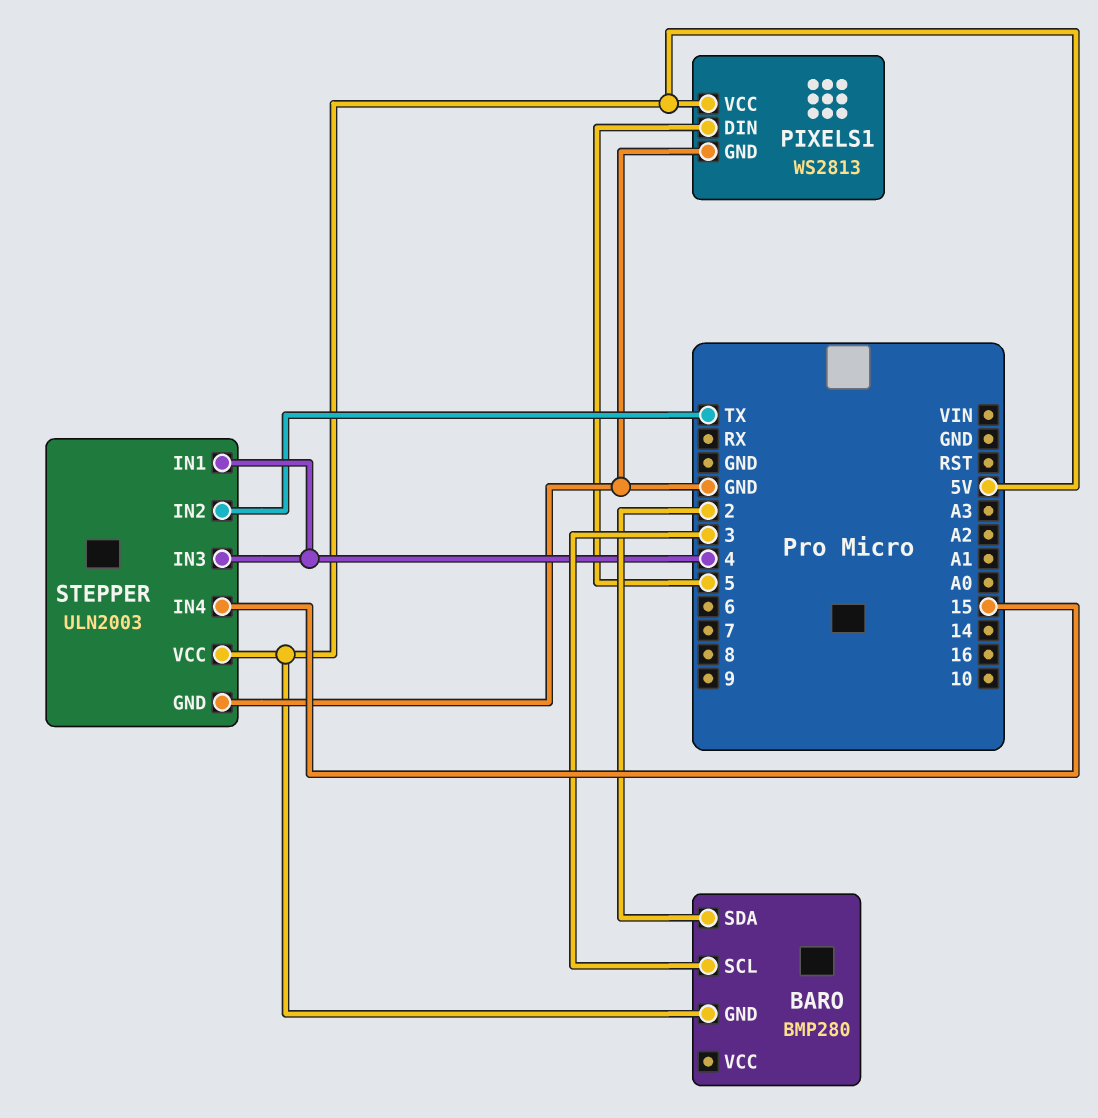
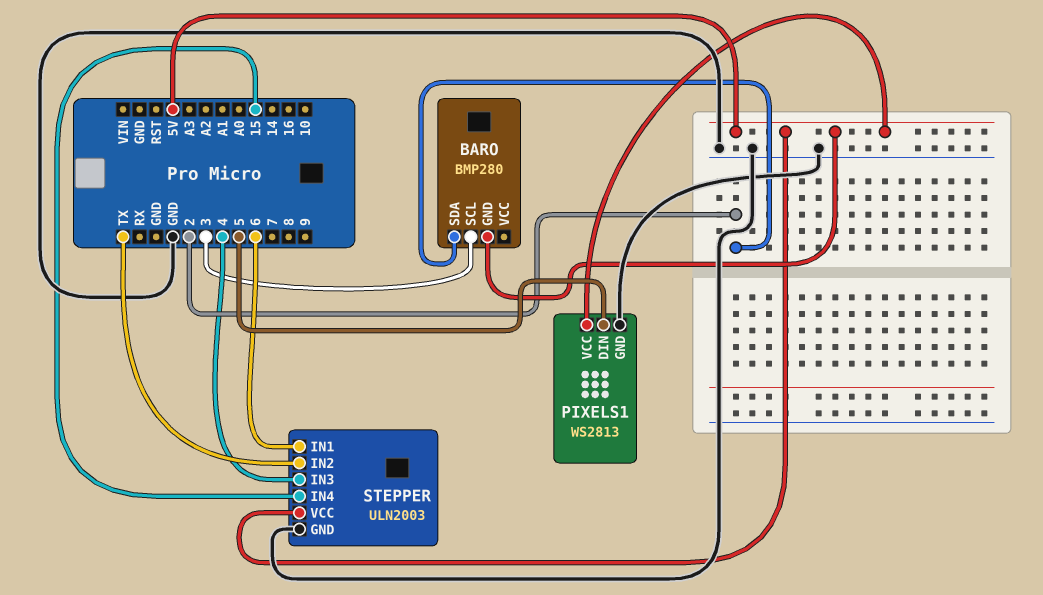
STEPPER pin IN1: 4 -> 6

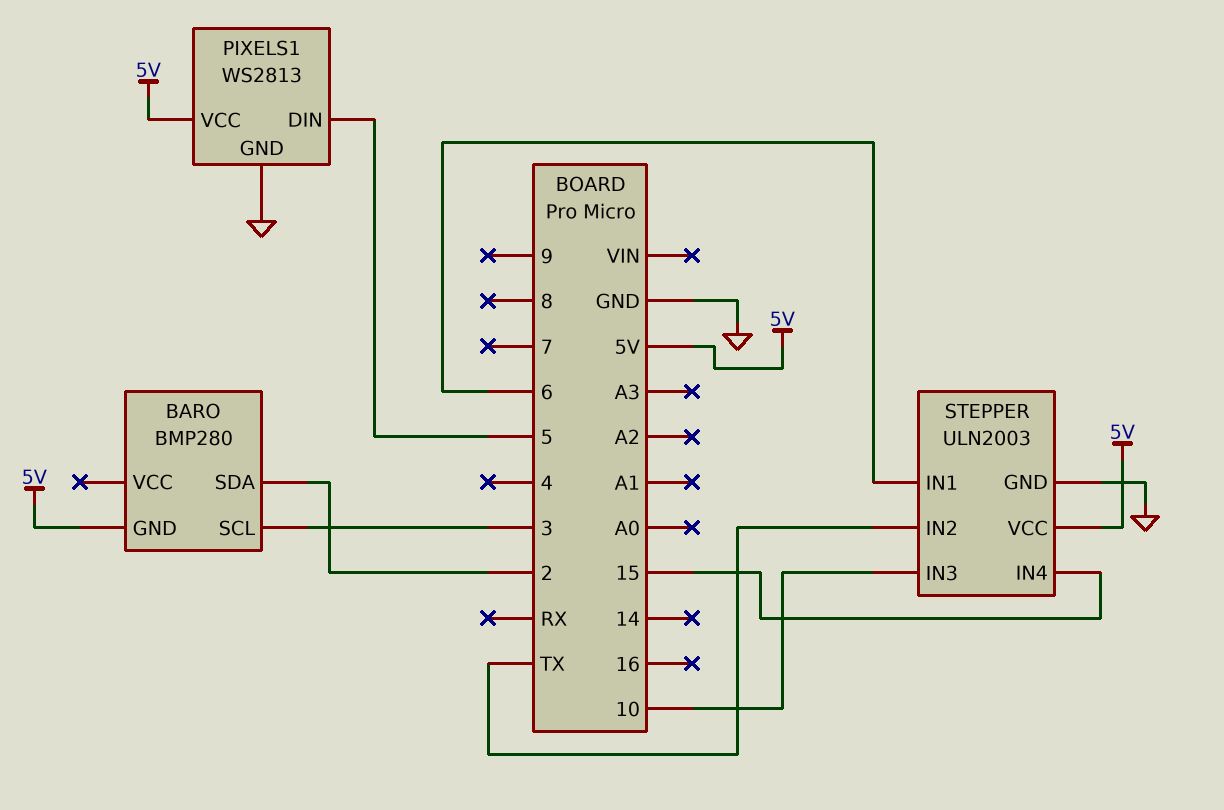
STEPPER pin IN3: 4 -> 10

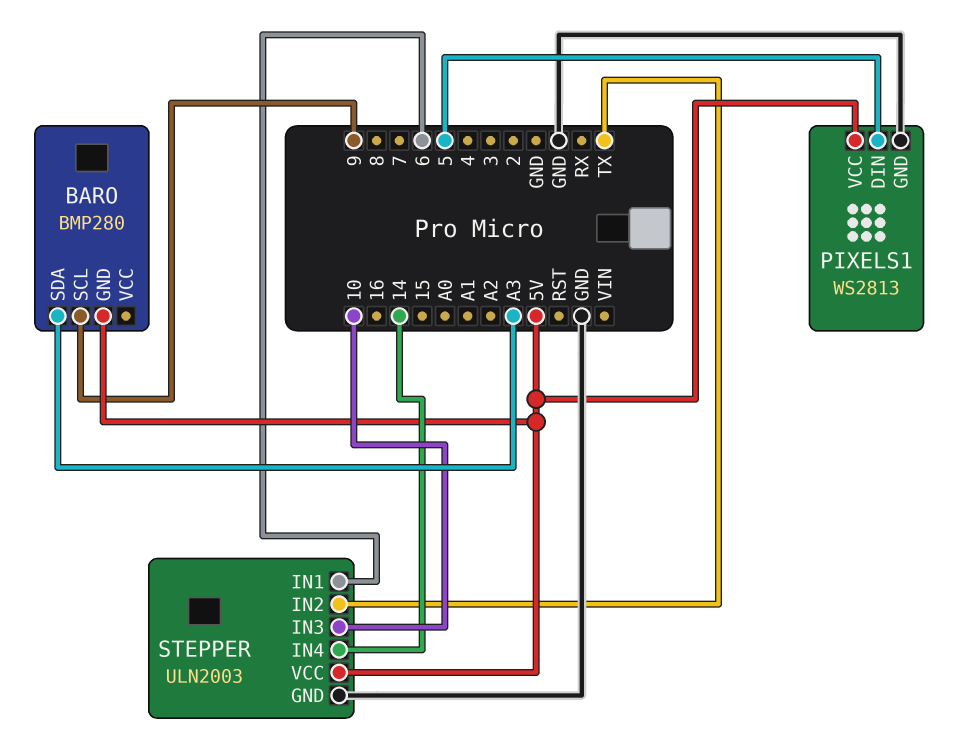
BARO pin SCL: 3 -> 9
BARO pin SDA: 2 -> A3
STEPPER pin IN4: 15 -> 14

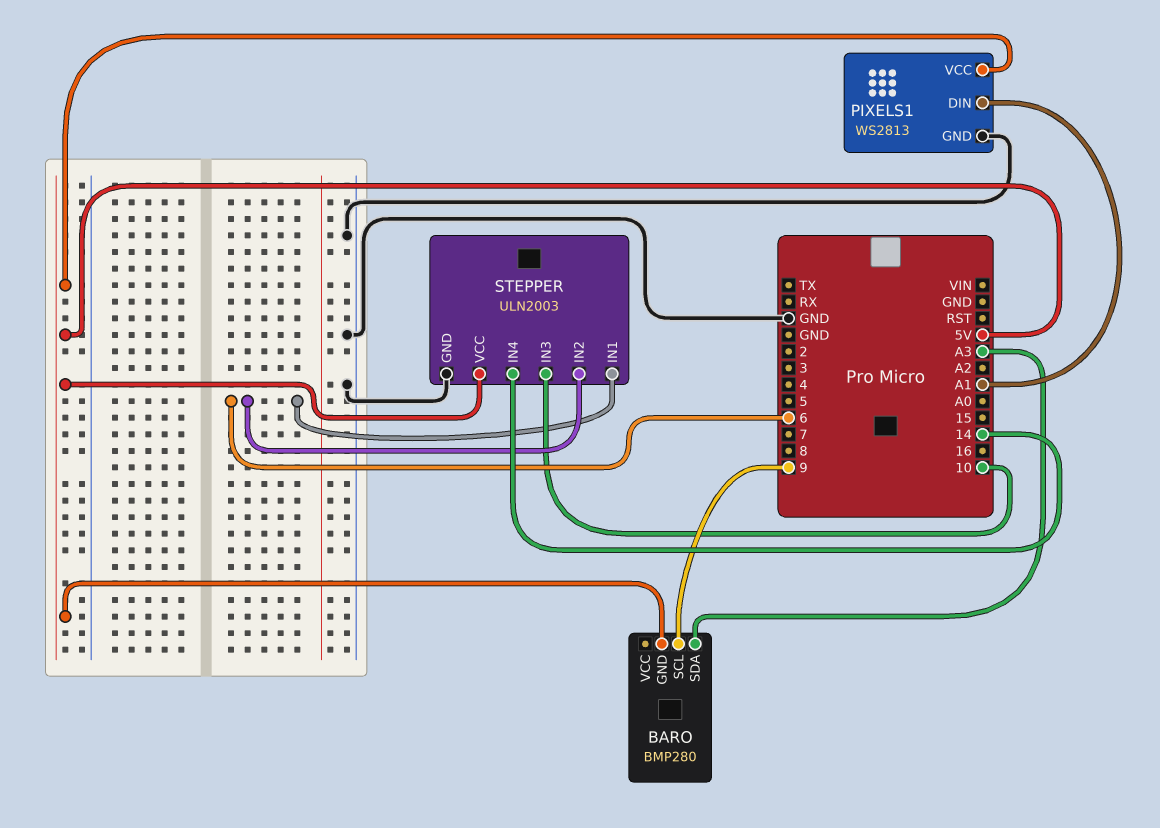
PIXELS1 pin DIN: 5 -> A1
STEPPER pin IN2: TX -> 6

